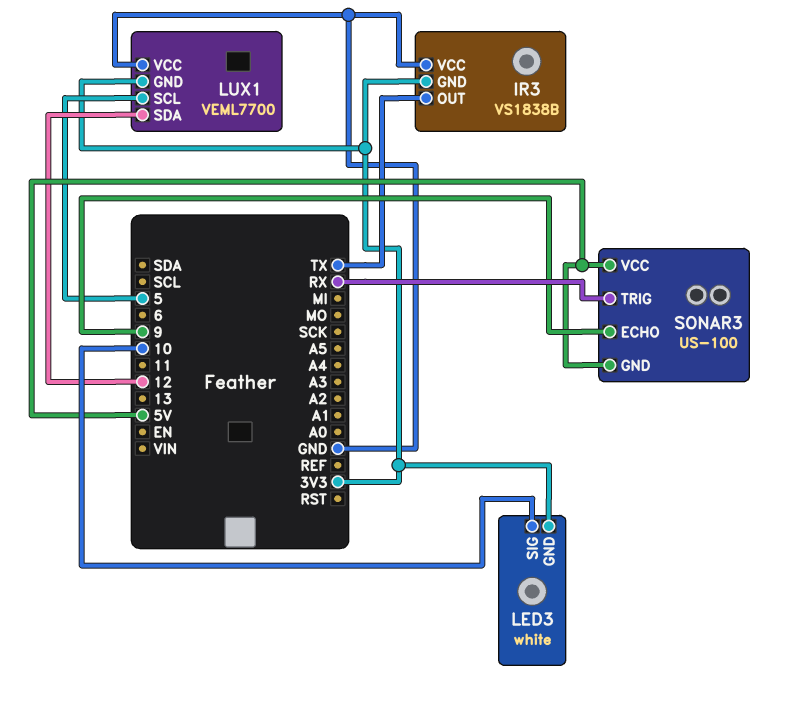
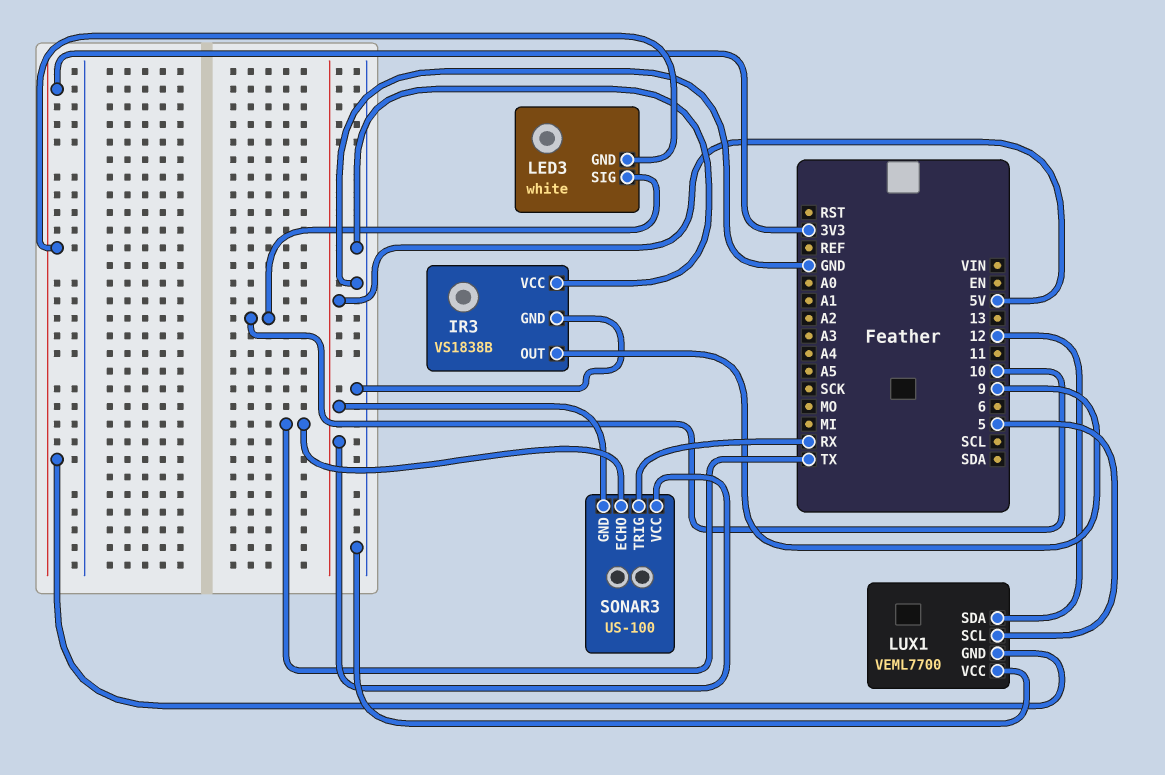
IR3 pin GND: 3V3 -> GND
IR3 pin OUT: TX -> 9
SONAR3 pin ECHO: 9 -> TX

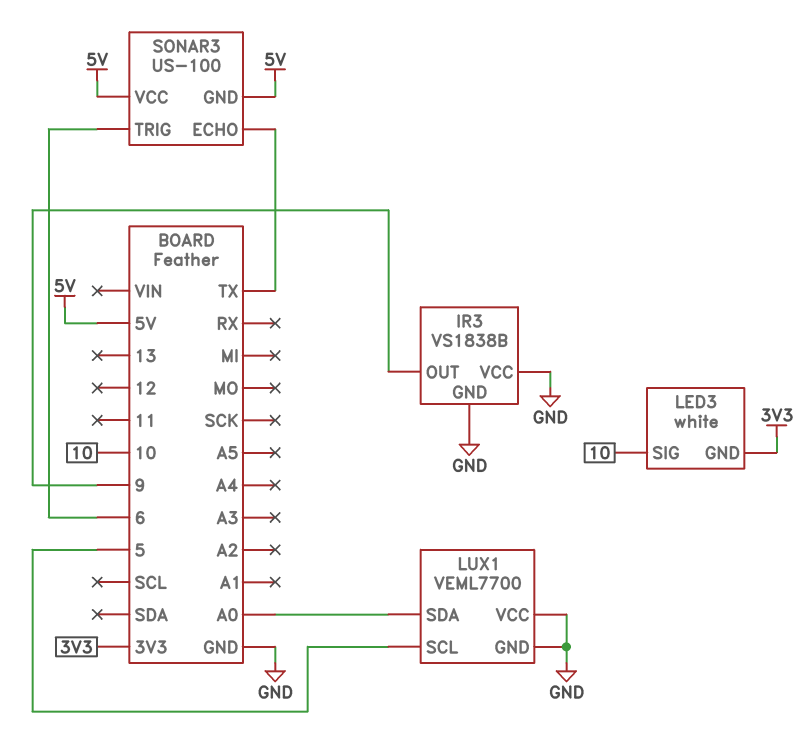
LUX1 pin GND: 3V3 -> GND
LUX1 pin SDA: 12 -> A0
SONAR3 pin TRIG: RX -> 6

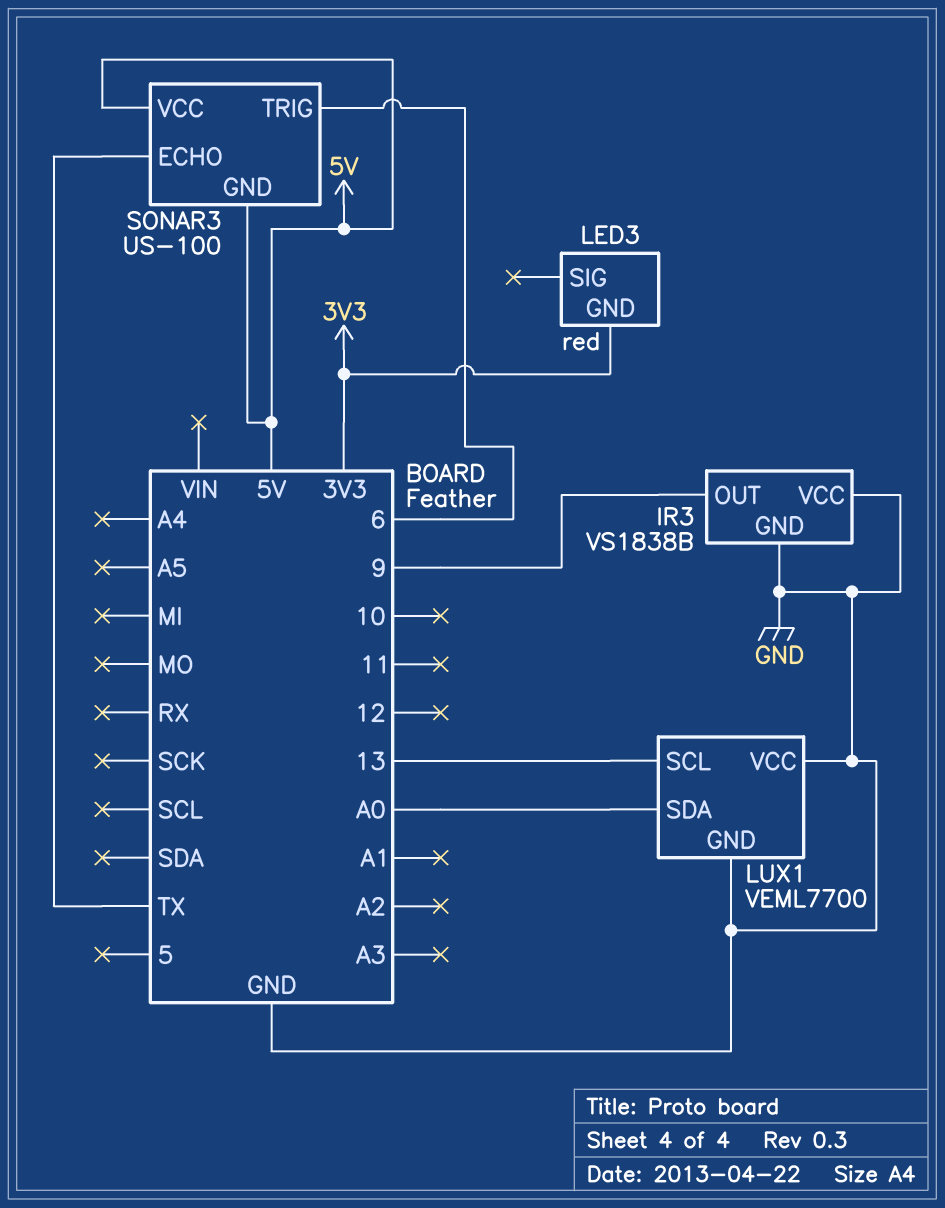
LED3: white -> red
LED3 pin SIG: 10 -> none
LUX1 pin SCL: 5 -> 13

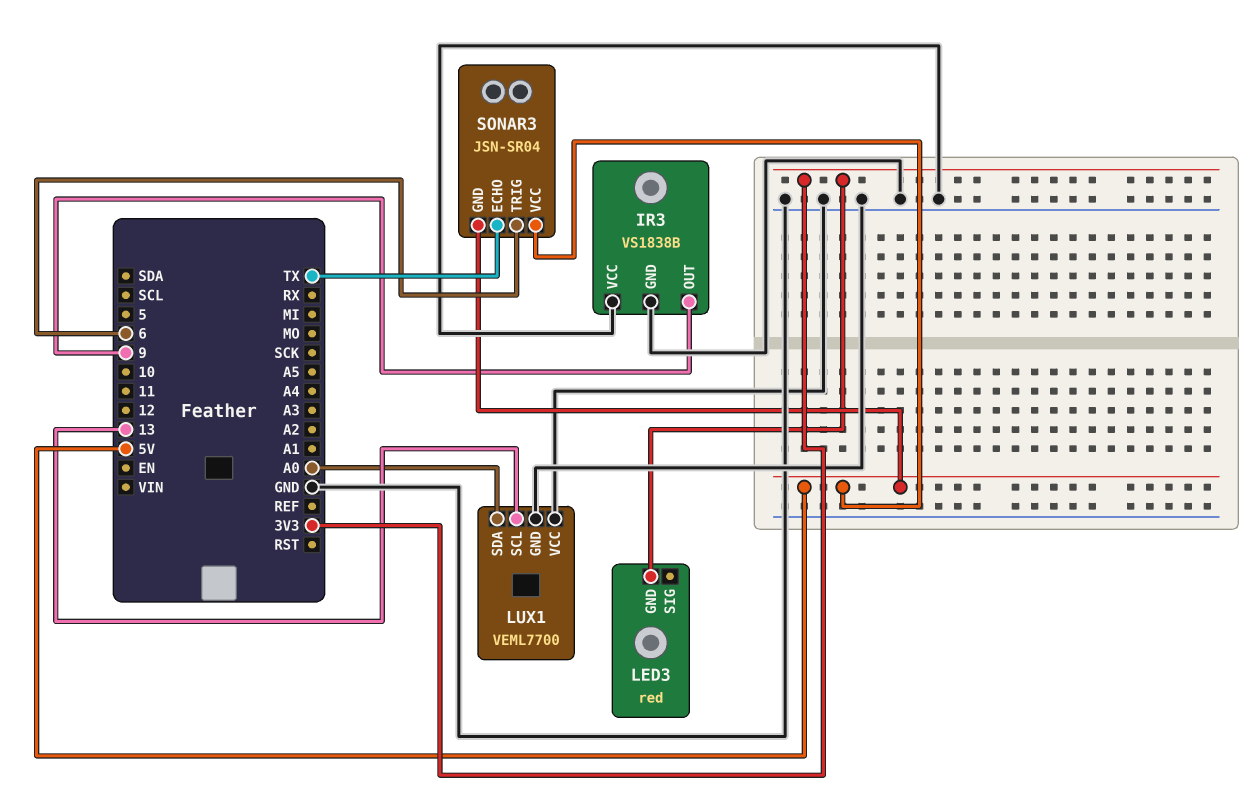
SONAR3: US-100 -> JSN-SR04

